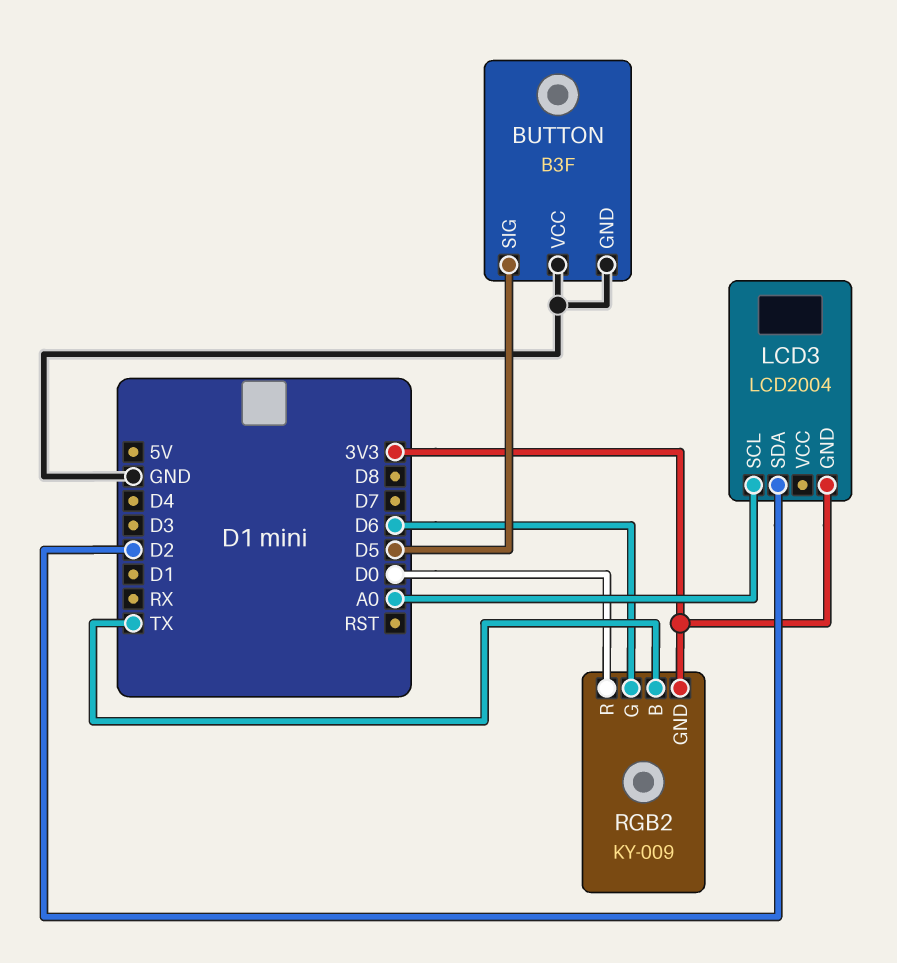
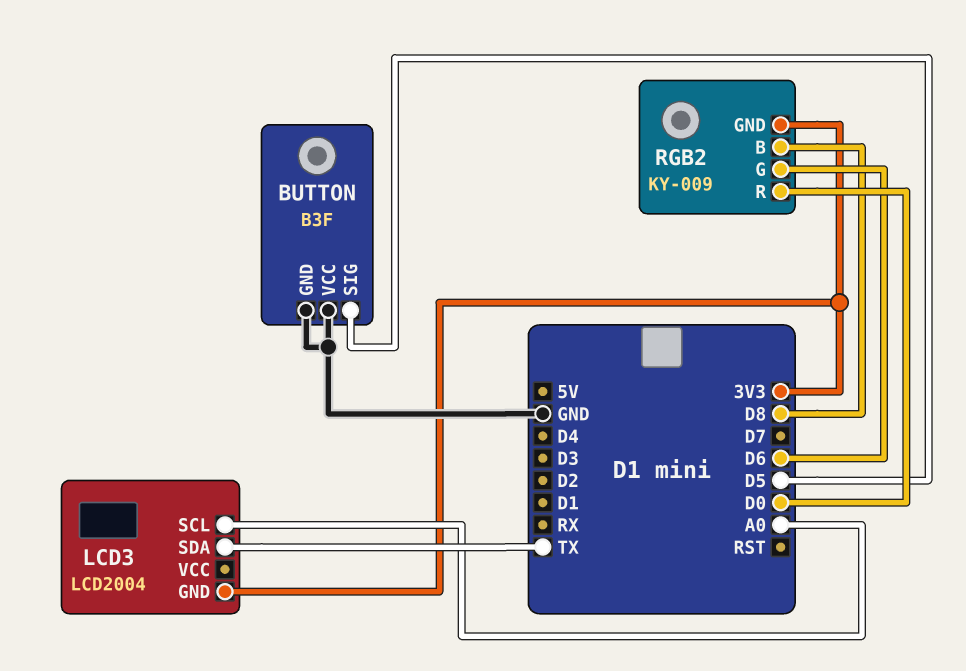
LCD3 pin SDA: D2 -> TX
RGB2 pin B: TX -> D8

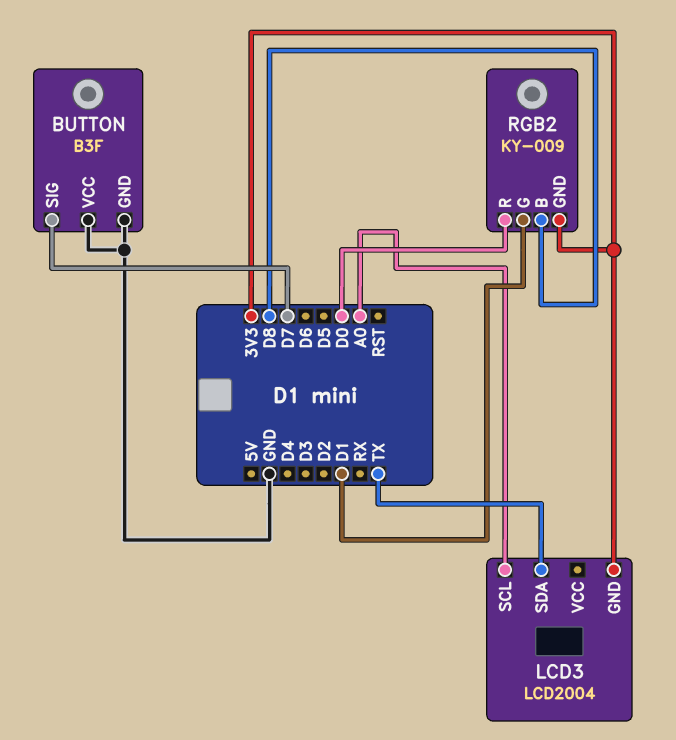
BUTTON pin SIG: D5 -> D7
RGB2 pin G: D6 -> D1

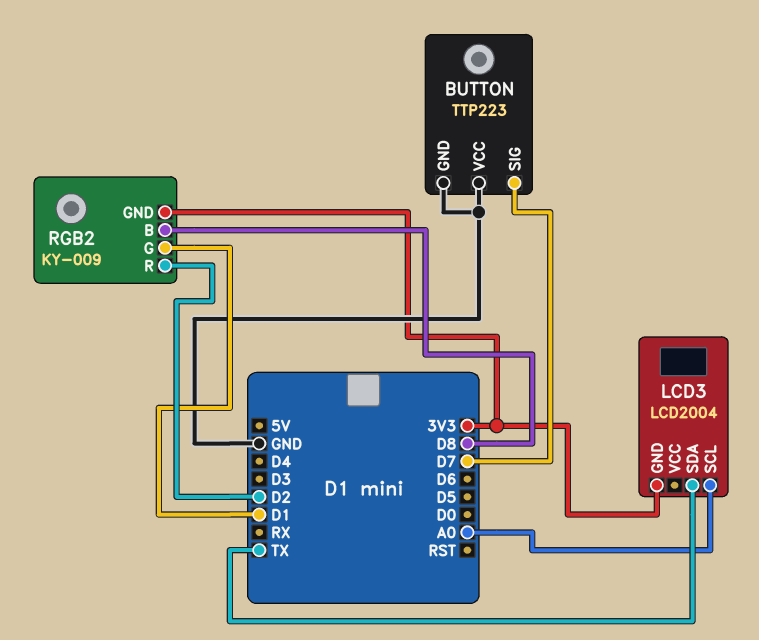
BUTTON: B3F -> TTP223
RGB2 pin R: D0 -> D2

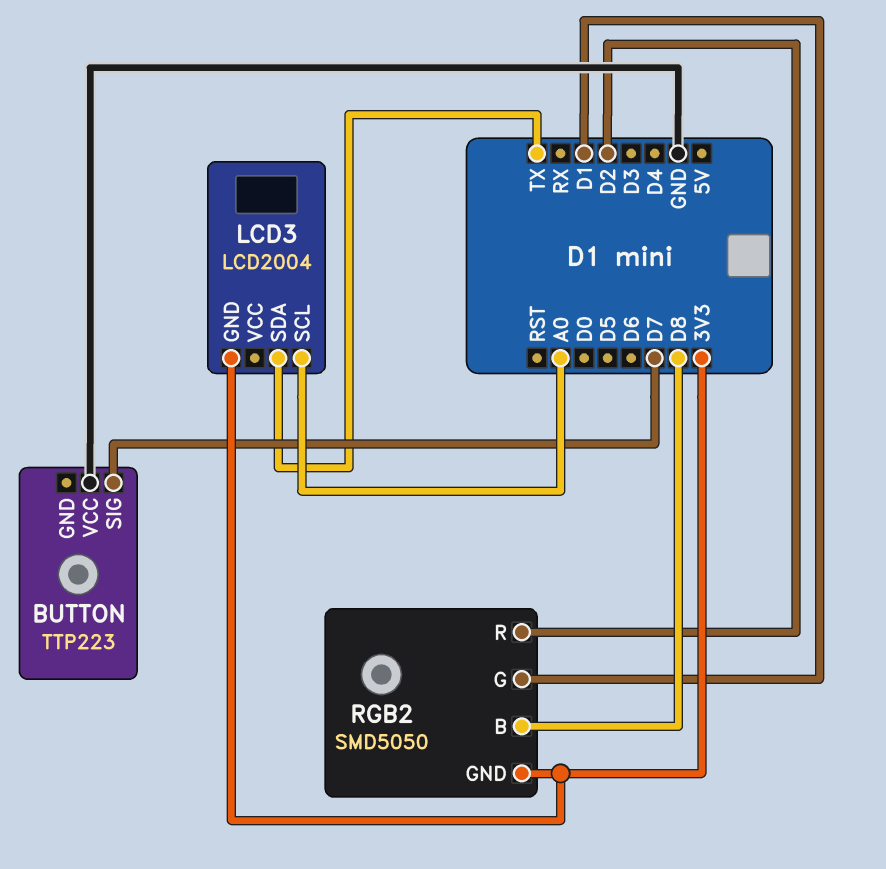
BUTTON pin GND: GND -> none
RGB2: KY-009 -> SMD5050

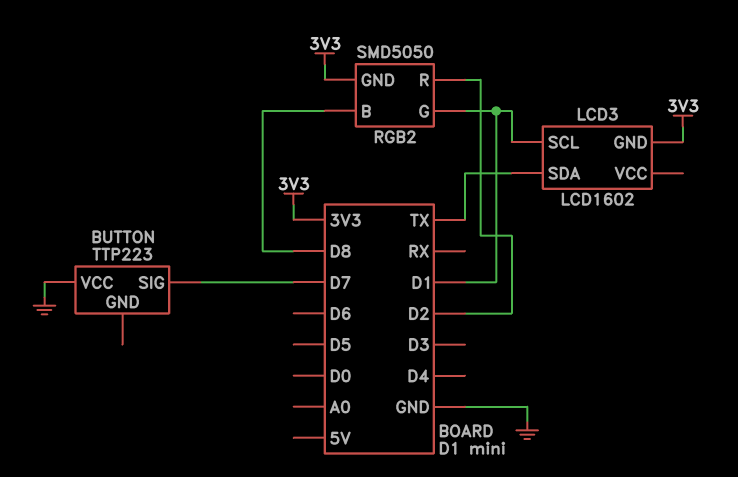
LCD3: LCD2004 -> LCD1602
LCD3 pin SCL: A0 -> D1

